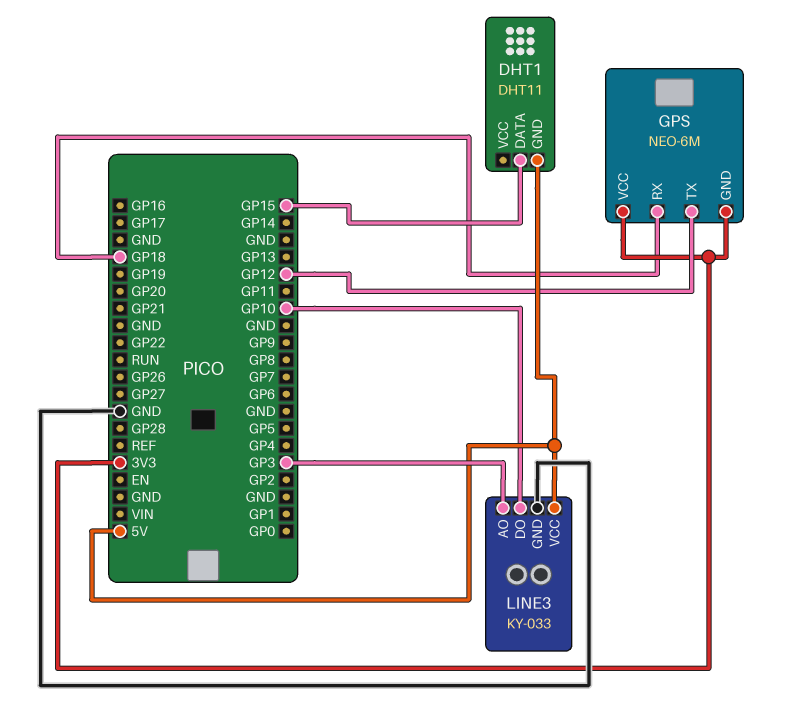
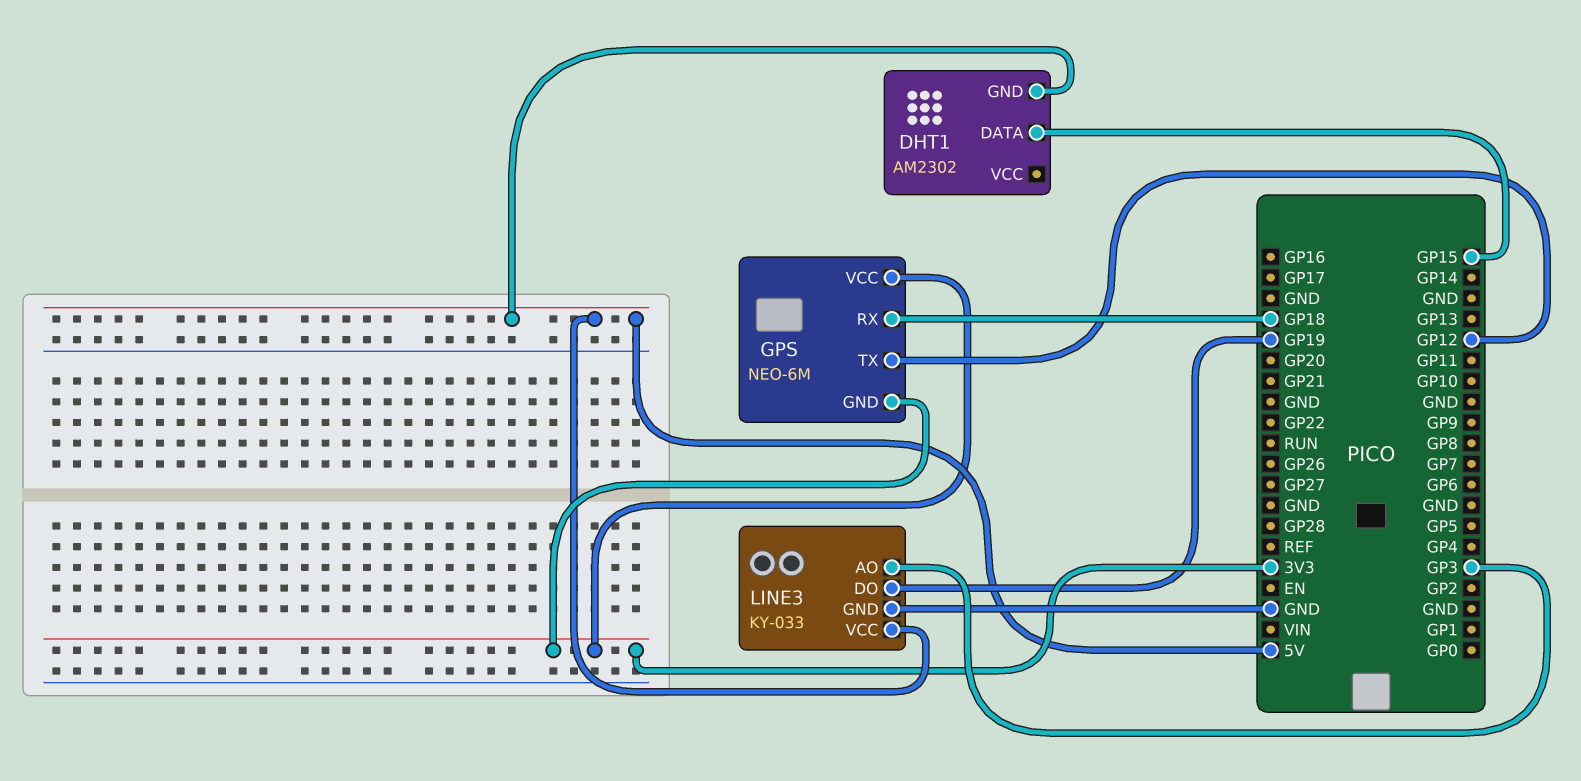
DHT1: DHT11 -> AM2302
LINE3 pin DO: GP10 -> GP19

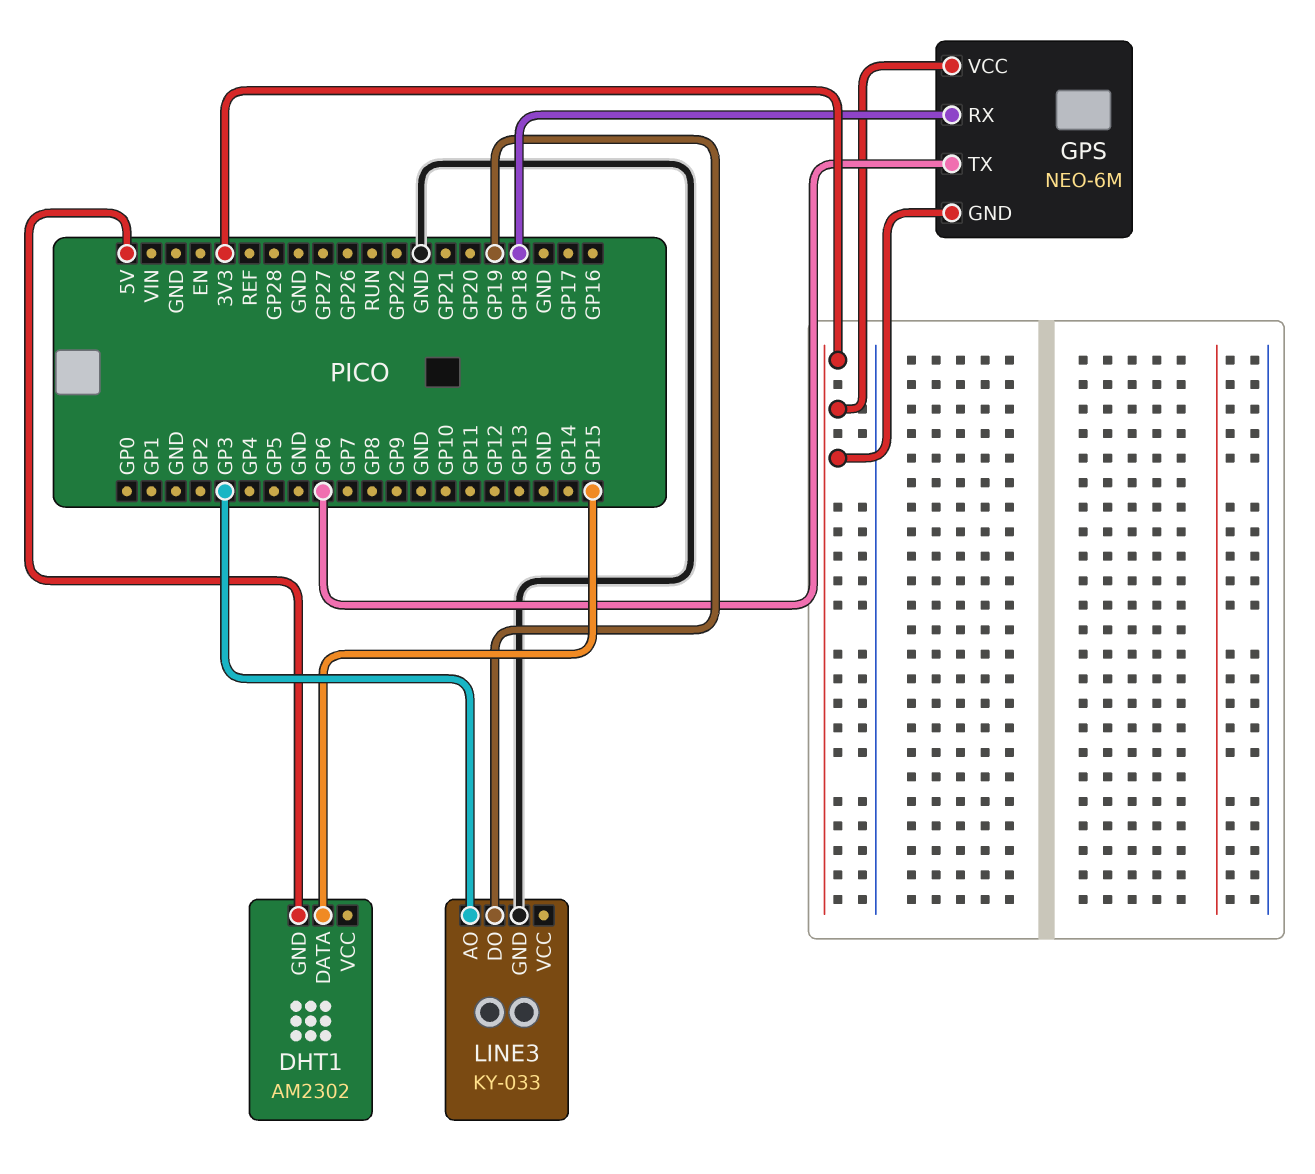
GPS pin TX: GP12 -> GP6
LINE3 pin VCC: 5V -> none

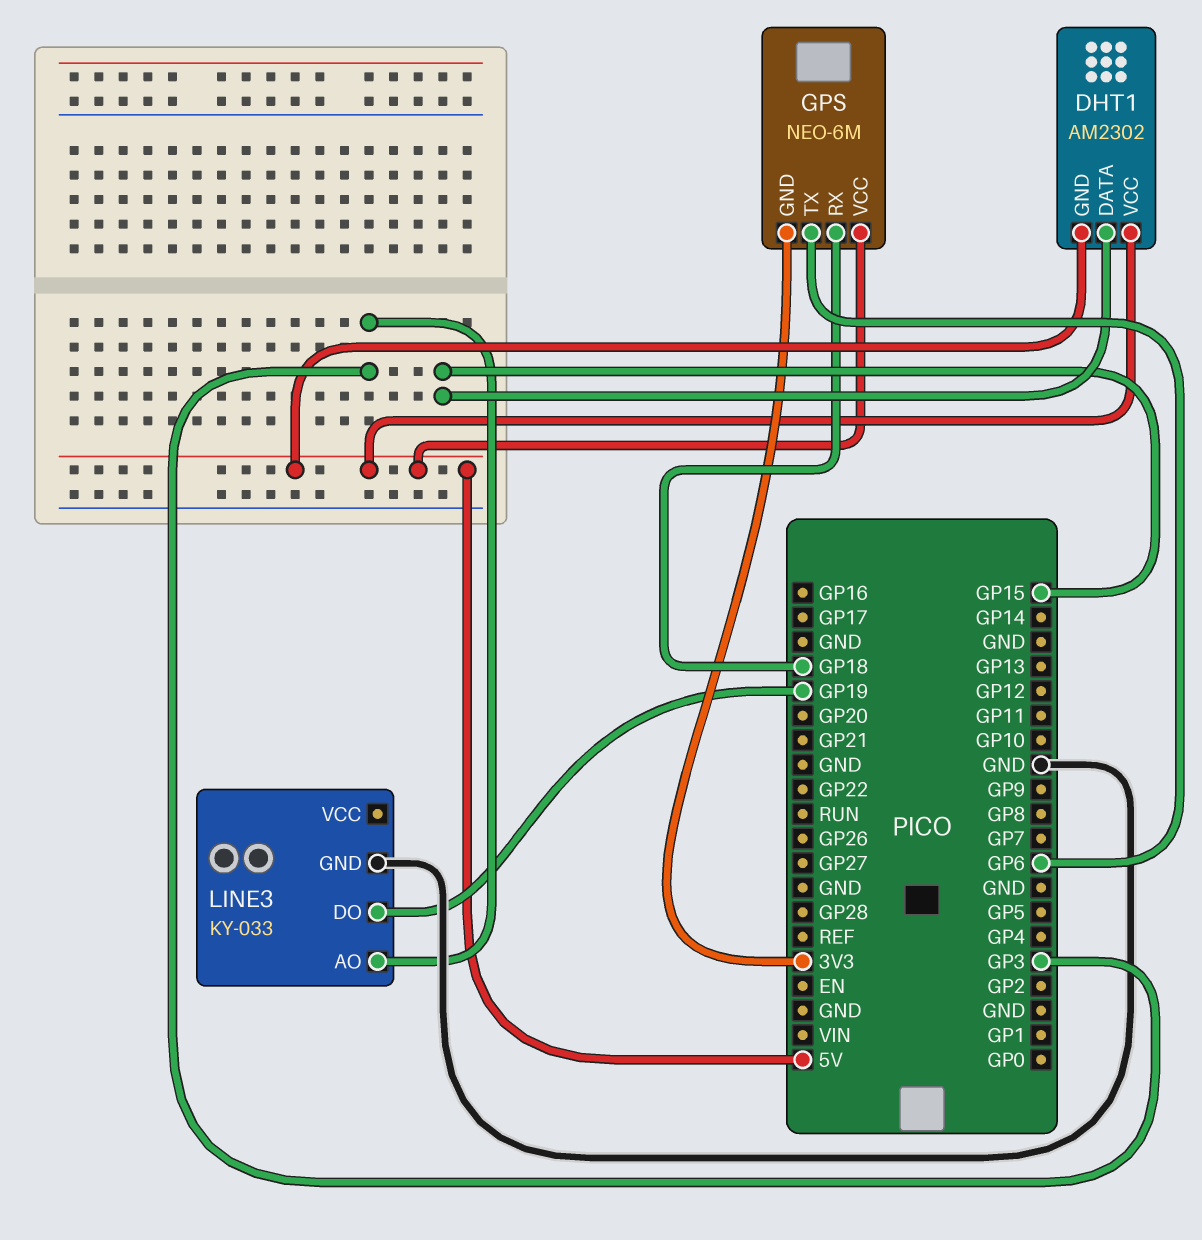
DHT1 pin VCC: none -> 5V
GPS pin VCC: 3V3 -> 5V

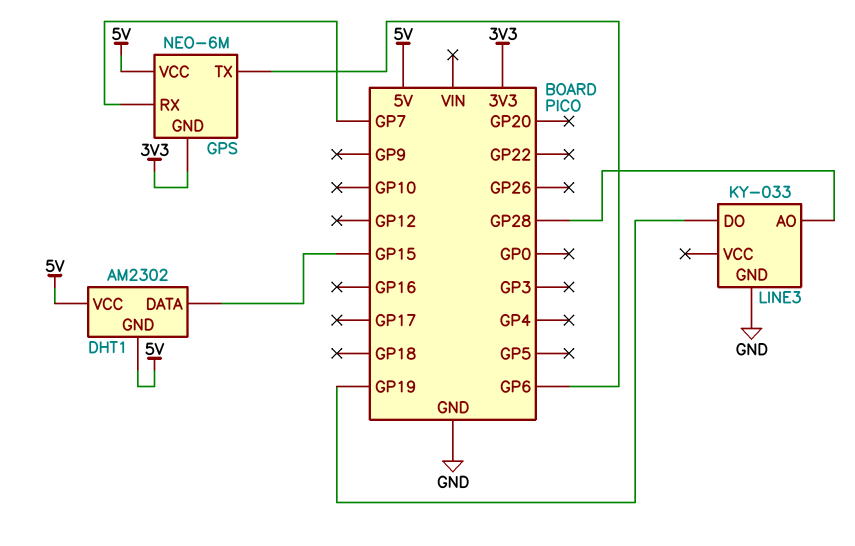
GPS pin RX: GP18 -> GP7
LINE3 pin AO: GP3 -> GP28

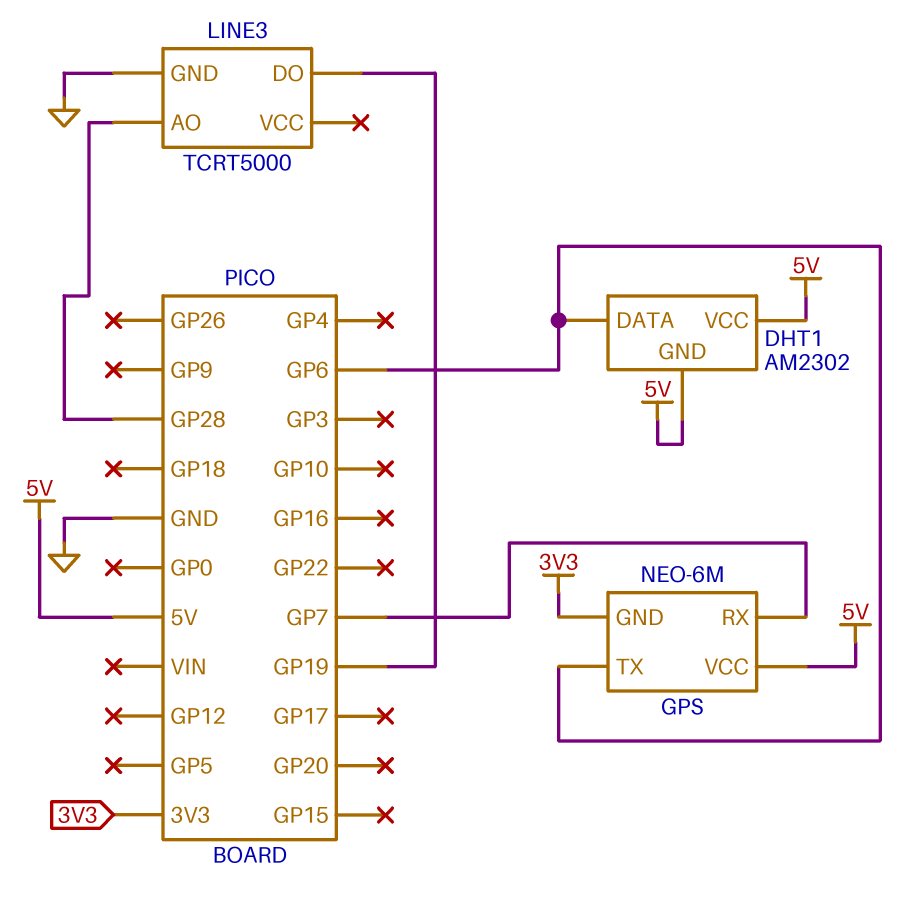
DHT1 pin DATA: GP15 -> GP6
LINE3: KY-033 -> TCRT5000

